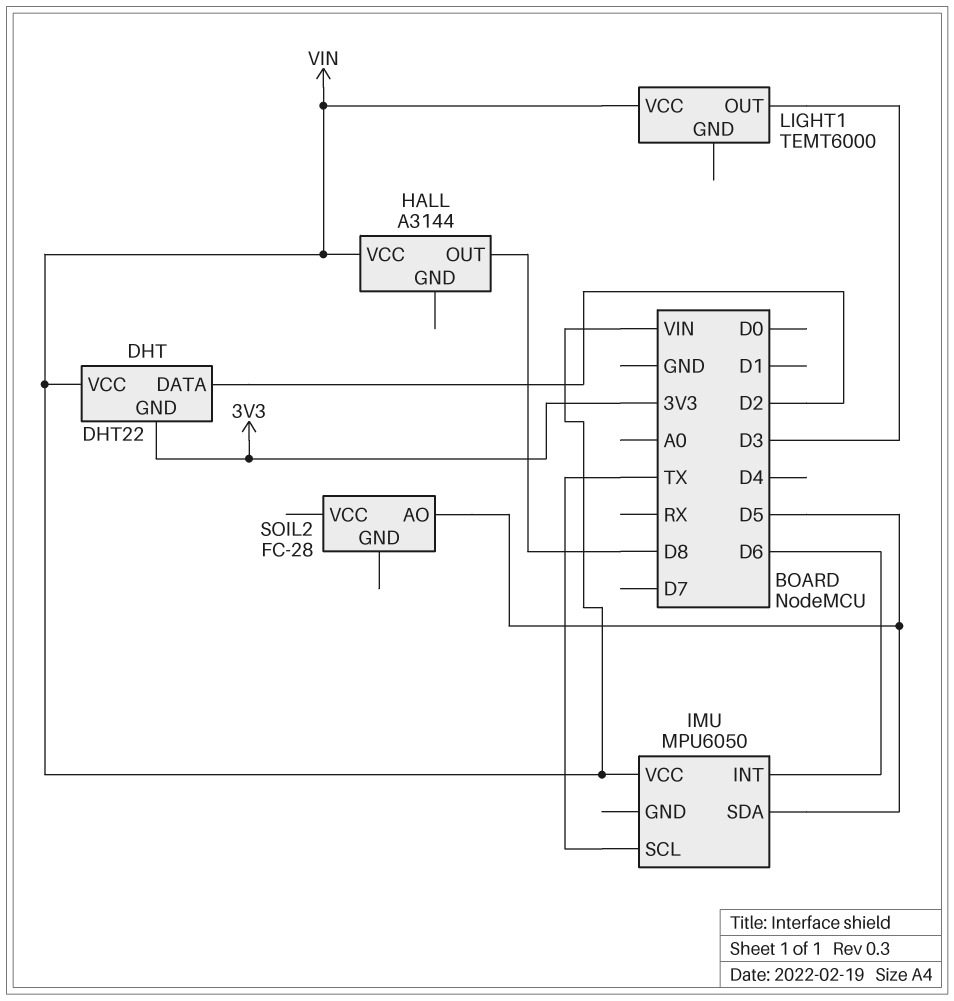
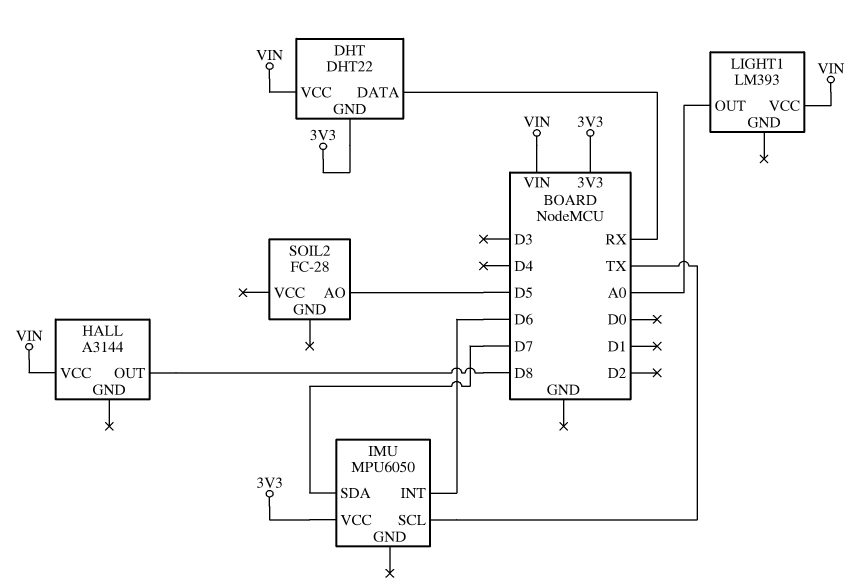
DHT pin DATA: D2 -> RX
IMU pin SDA: D5 -> D7
IMU pin VCC: VIN -> 3V3
LIGHT1: TEMT6000 -> LM393
LIGHT1 pin OUT: D3 -> A0

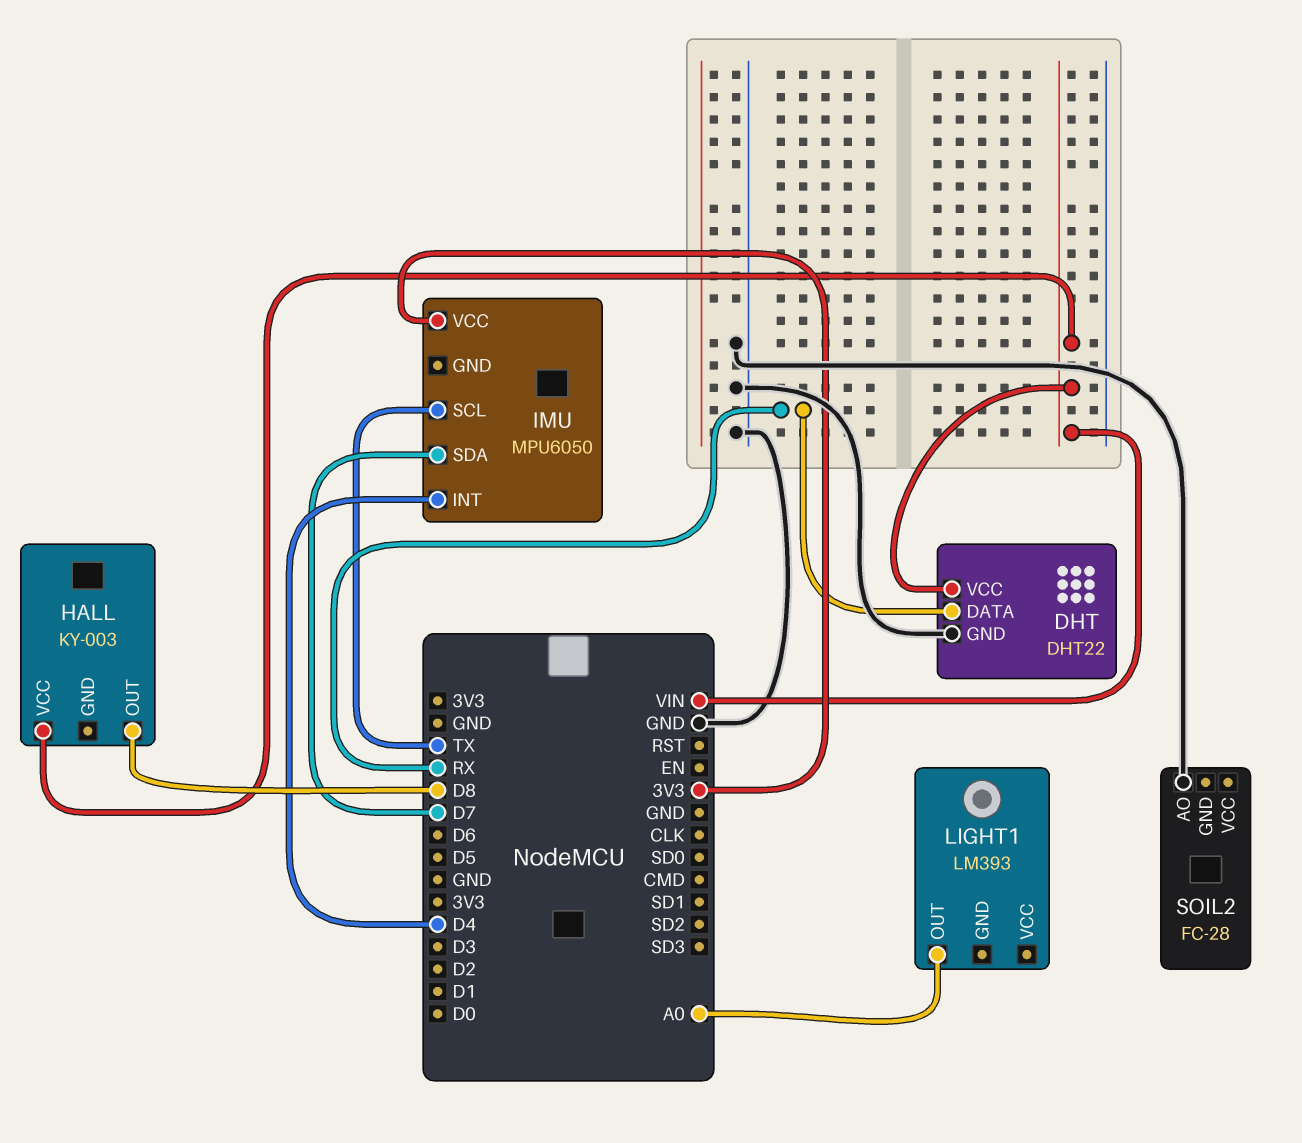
DHT pin GND: 3V3 -> GND
HALL: A3144 -> KY-003
IMU pin INT: D6 -> D4
LIGHT1 pin VCC: VIN -> none
SOIL2 pin AO: D5 -> GND

